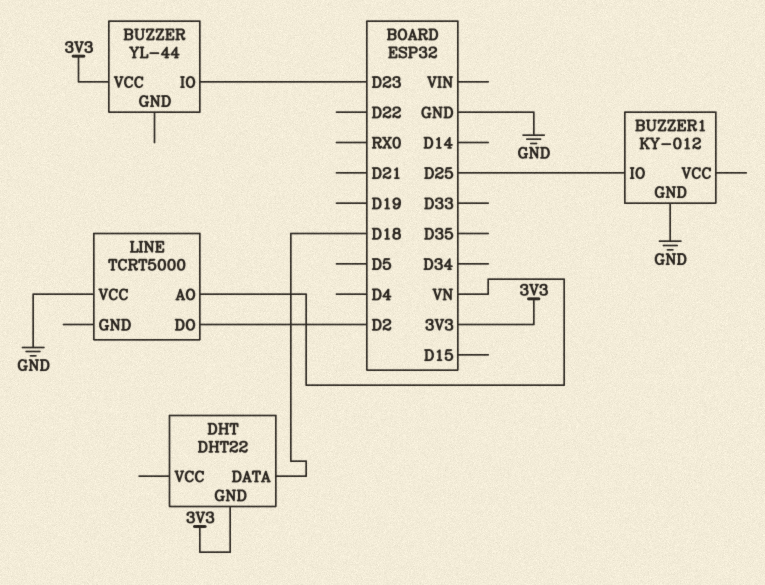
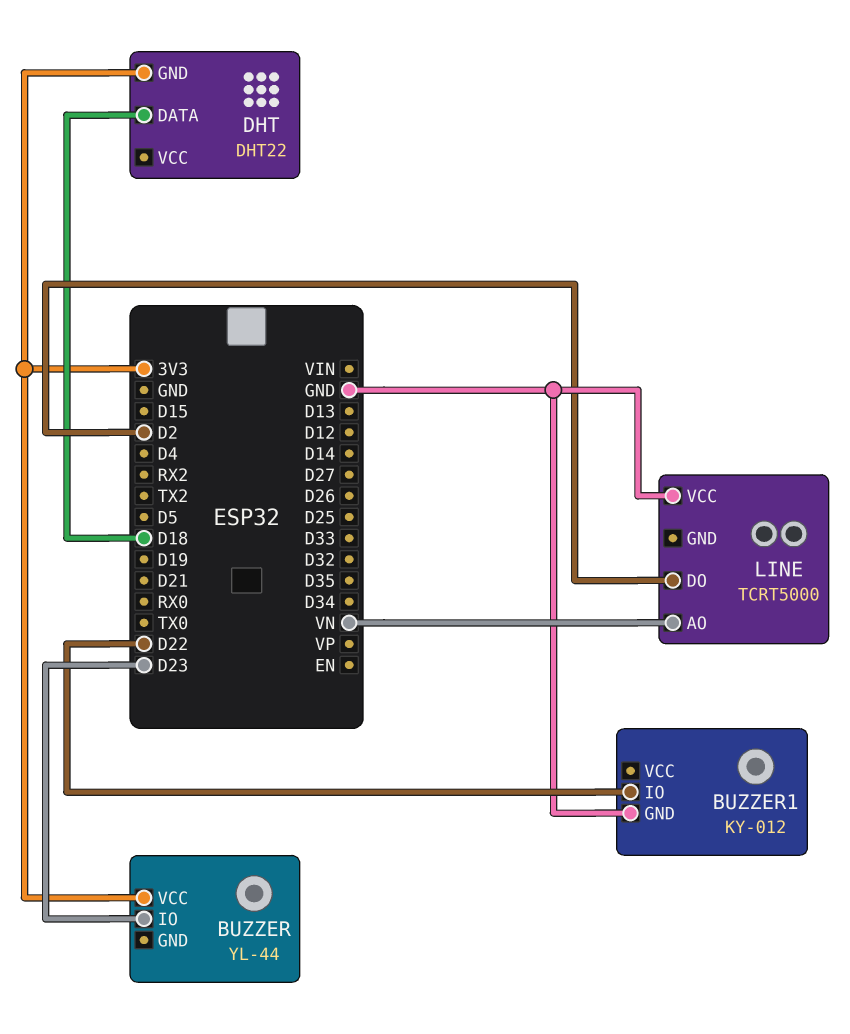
BUZZER1 pin IO: D25 -> D22

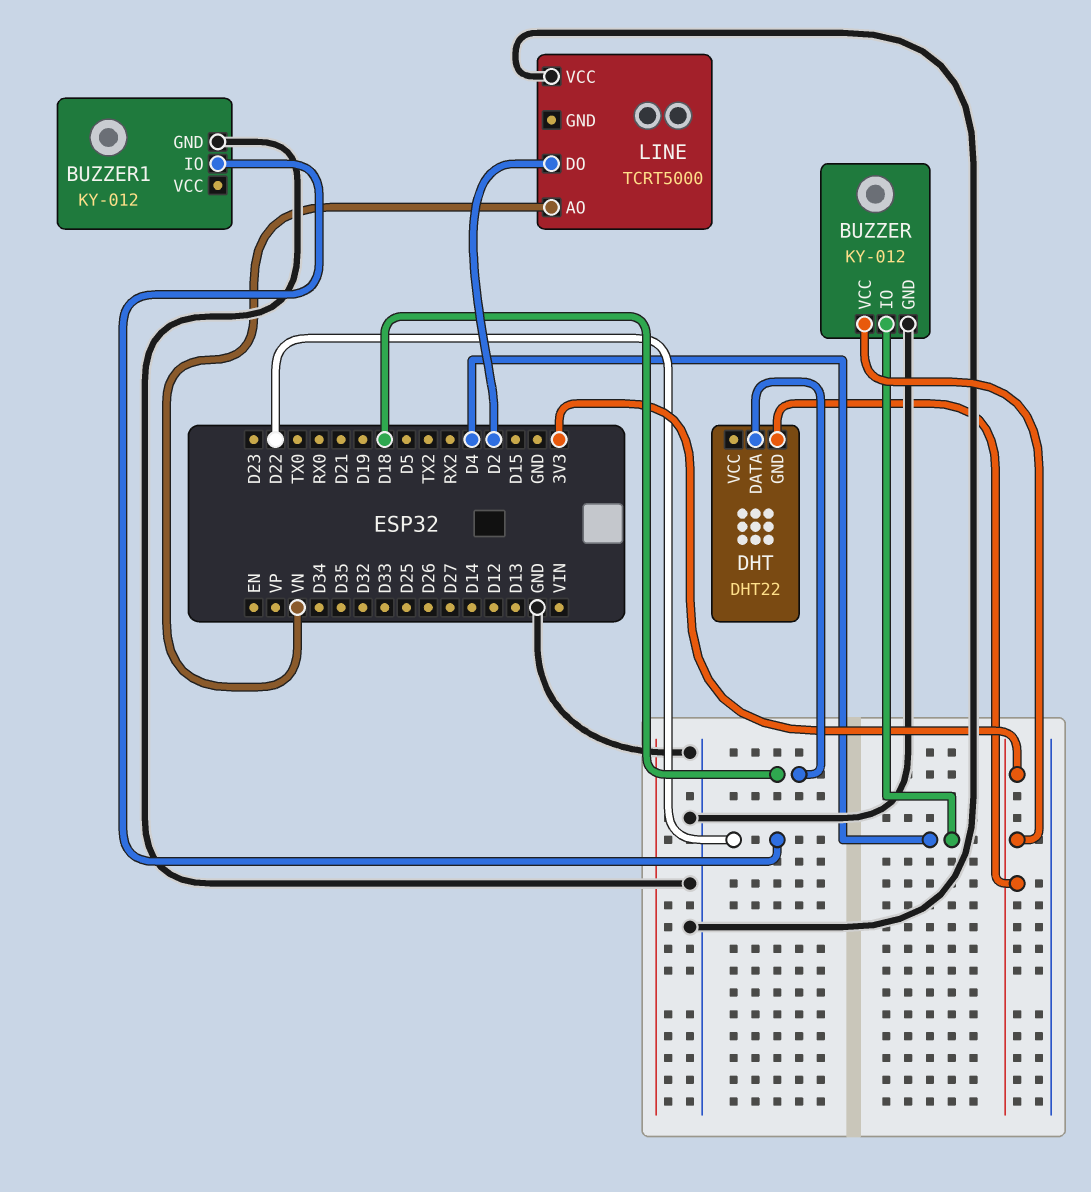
BUZZER: YL-44 -> KY-012
BUZZER pin GND: none -> GND
BUZZER pin IO: D23 -> D4

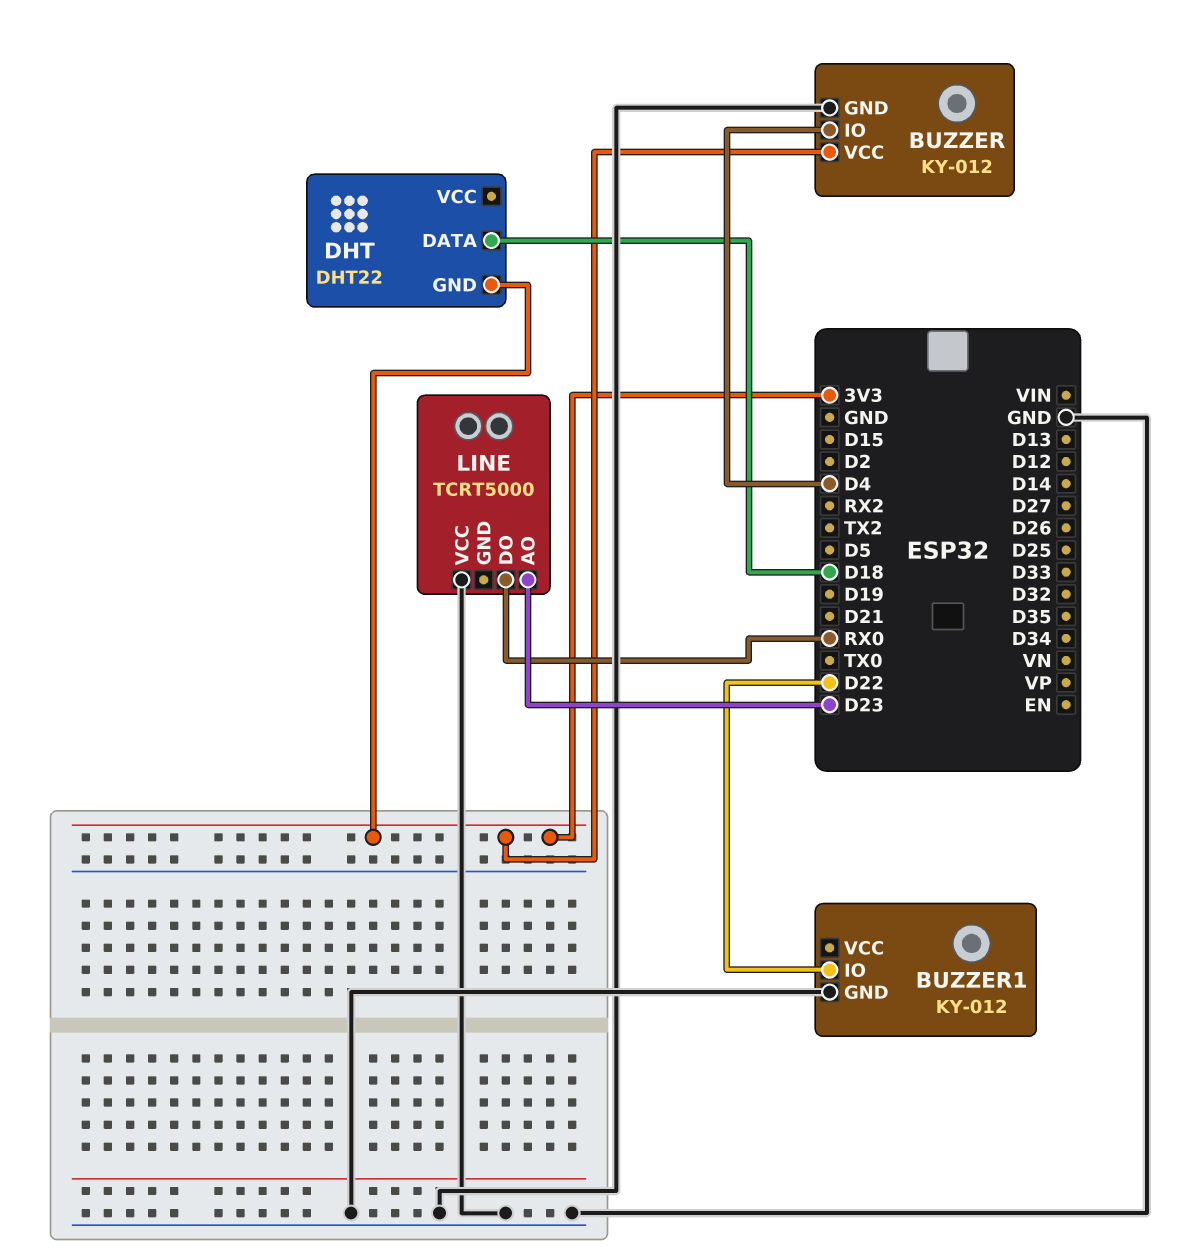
LINE pin AO: VN -> D23
LINE pin DO: D2 -> RX0

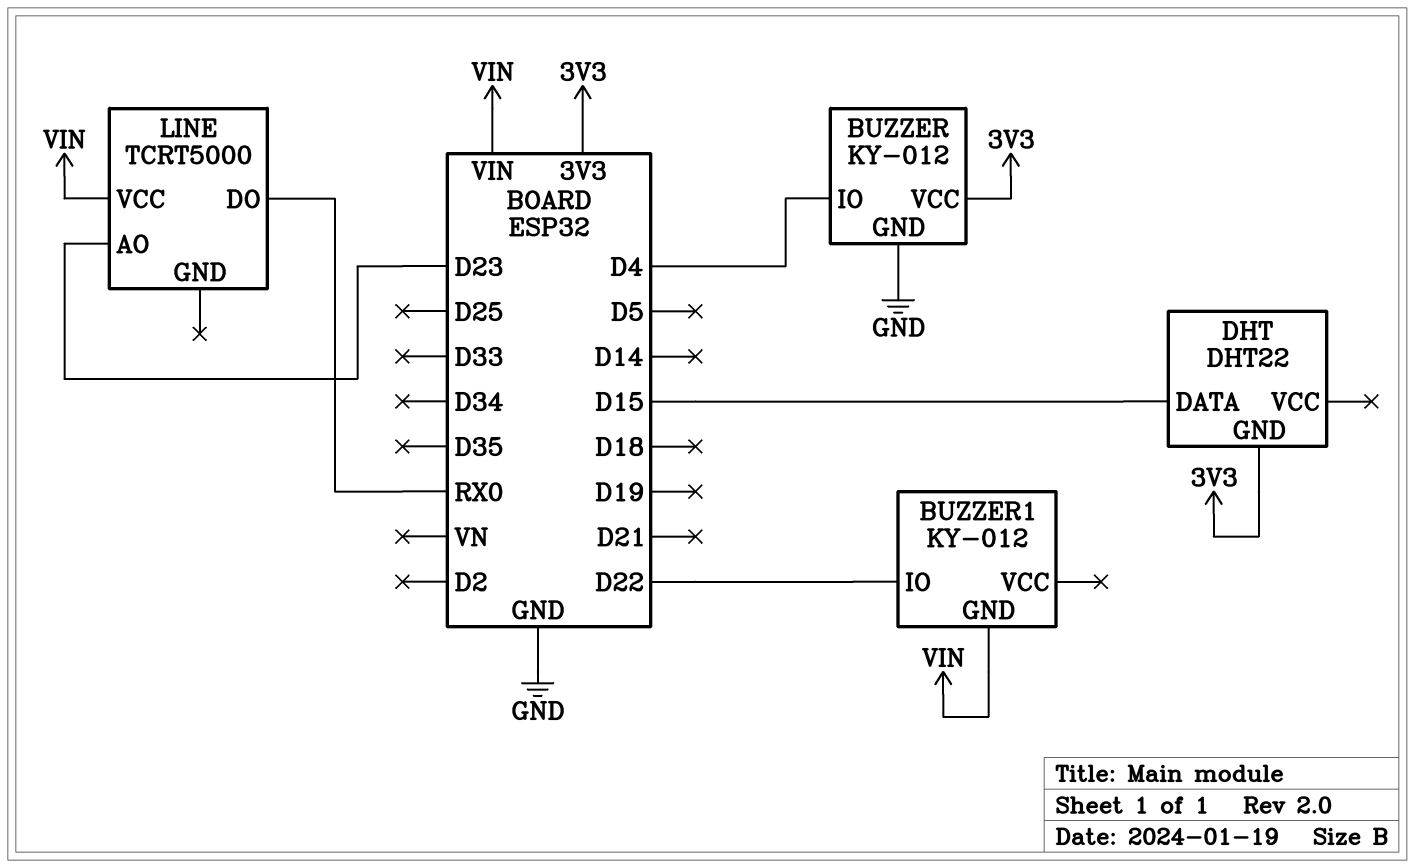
BUZZER1 pin GND: GND -> VIN
DHT pin DATA: D18 -> D15
LINE pin VCC: GND -> VIN

